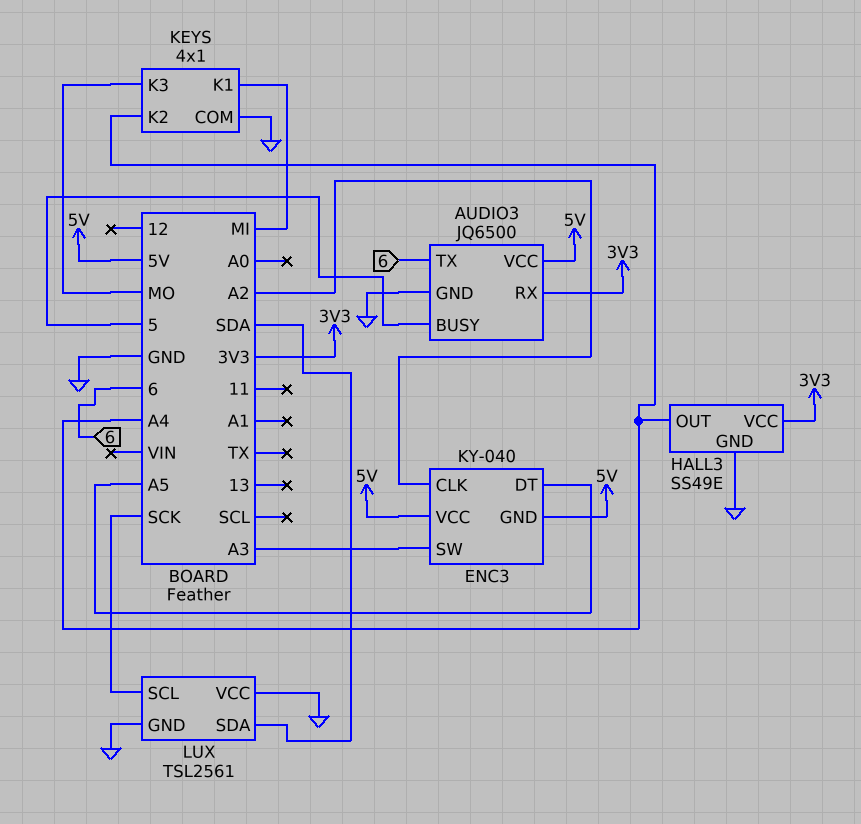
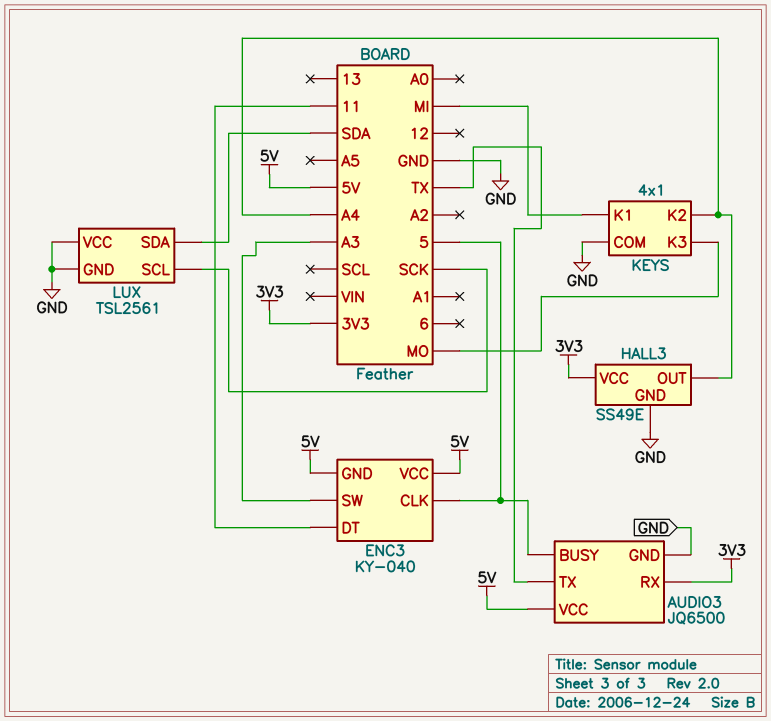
AUDIO3 pin TX: 6 -> TX
ENC3 pin CLK: A2 -> 5
ENC3 pin DT: A5 -> 11

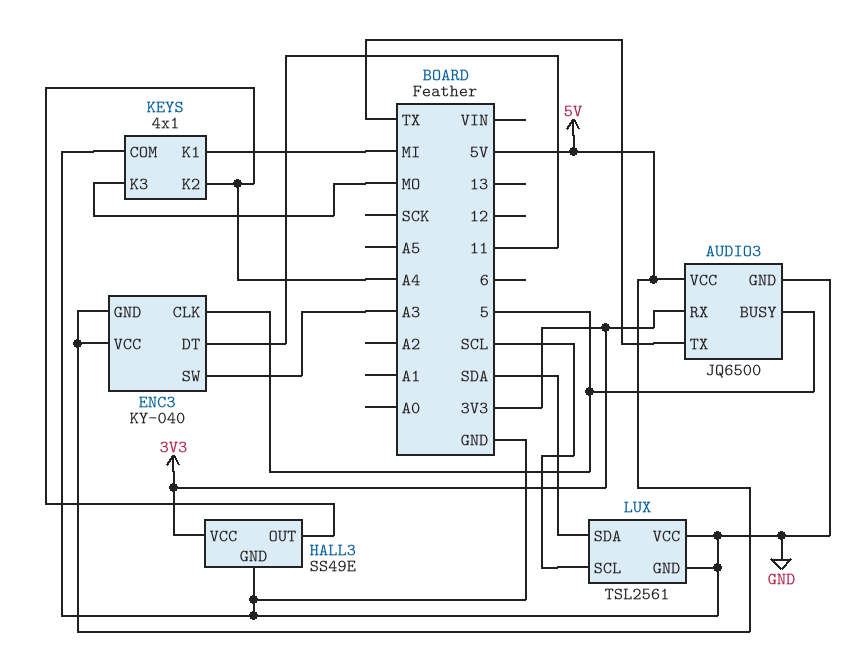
LUX pin SCL: SCK -> SCL

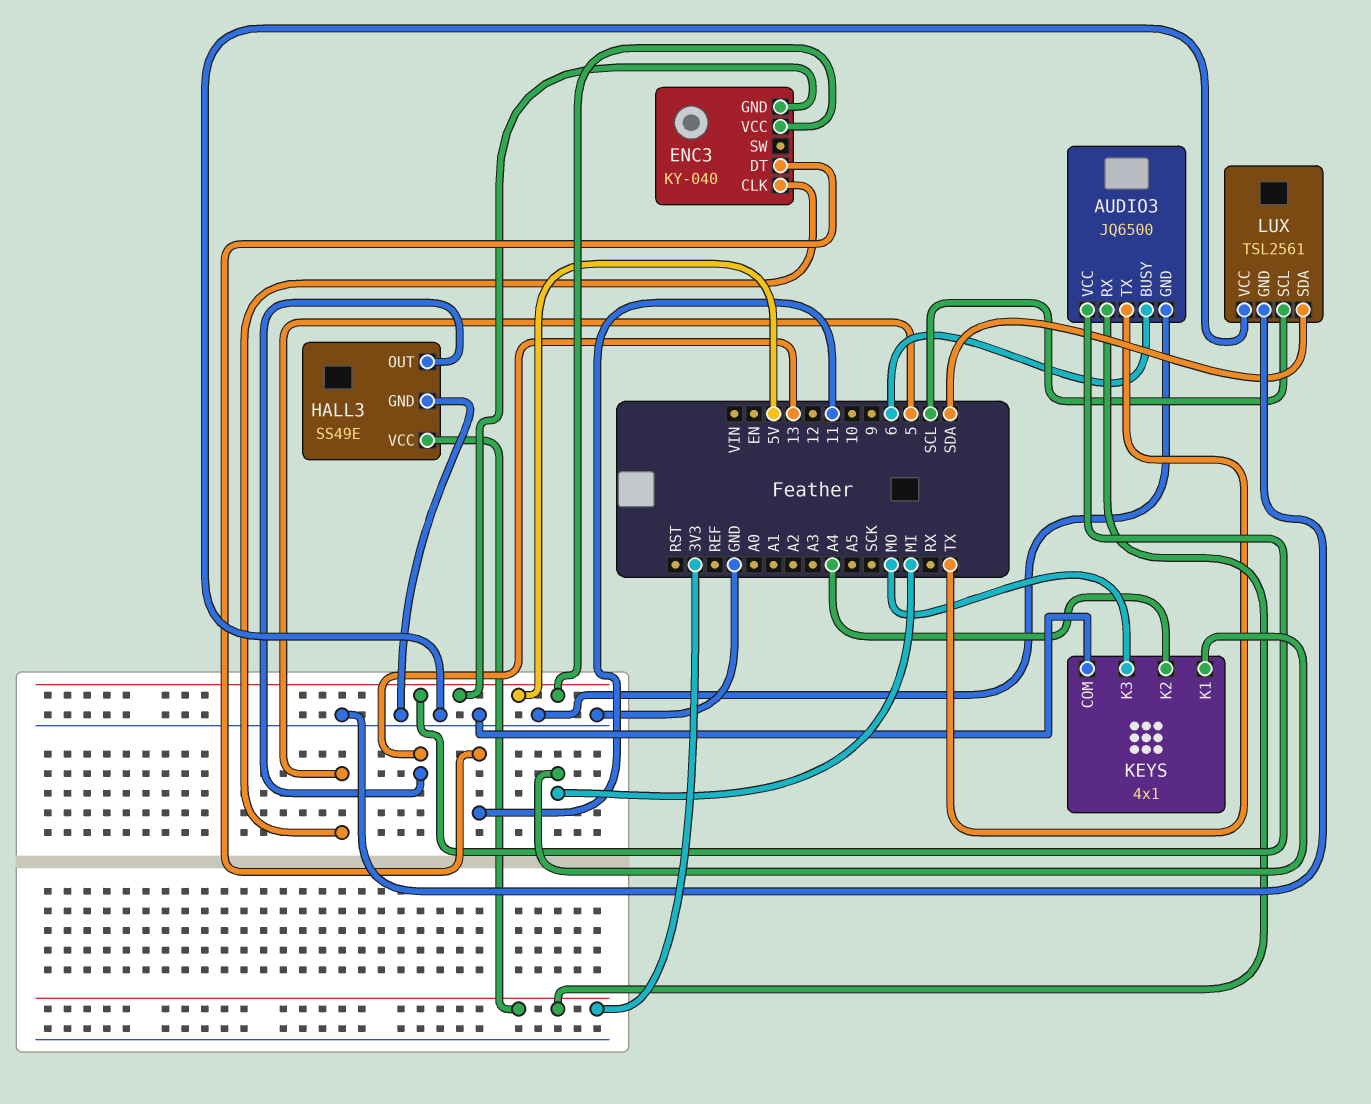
AUDIO3 pin BUSY: 5 -> 6
ENC3 pin SW: A3 -> none
HALL3 pin OUT: A4 -> 13

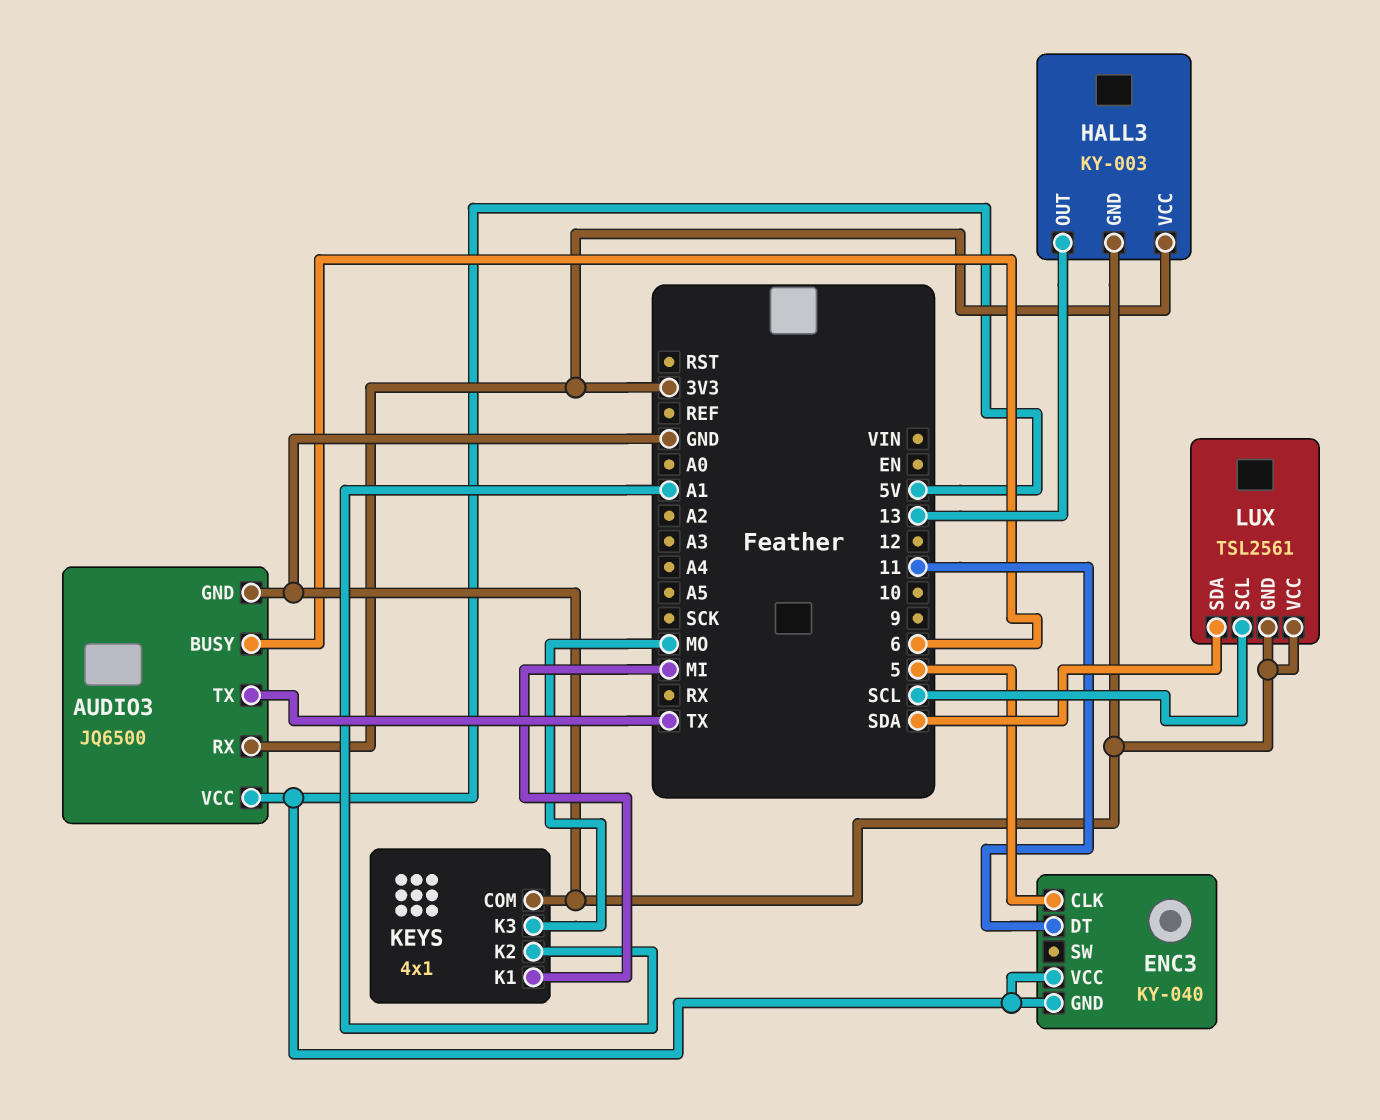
HALL3: SS49E -> KY-003
KEYS pin K2: A4 -> A1

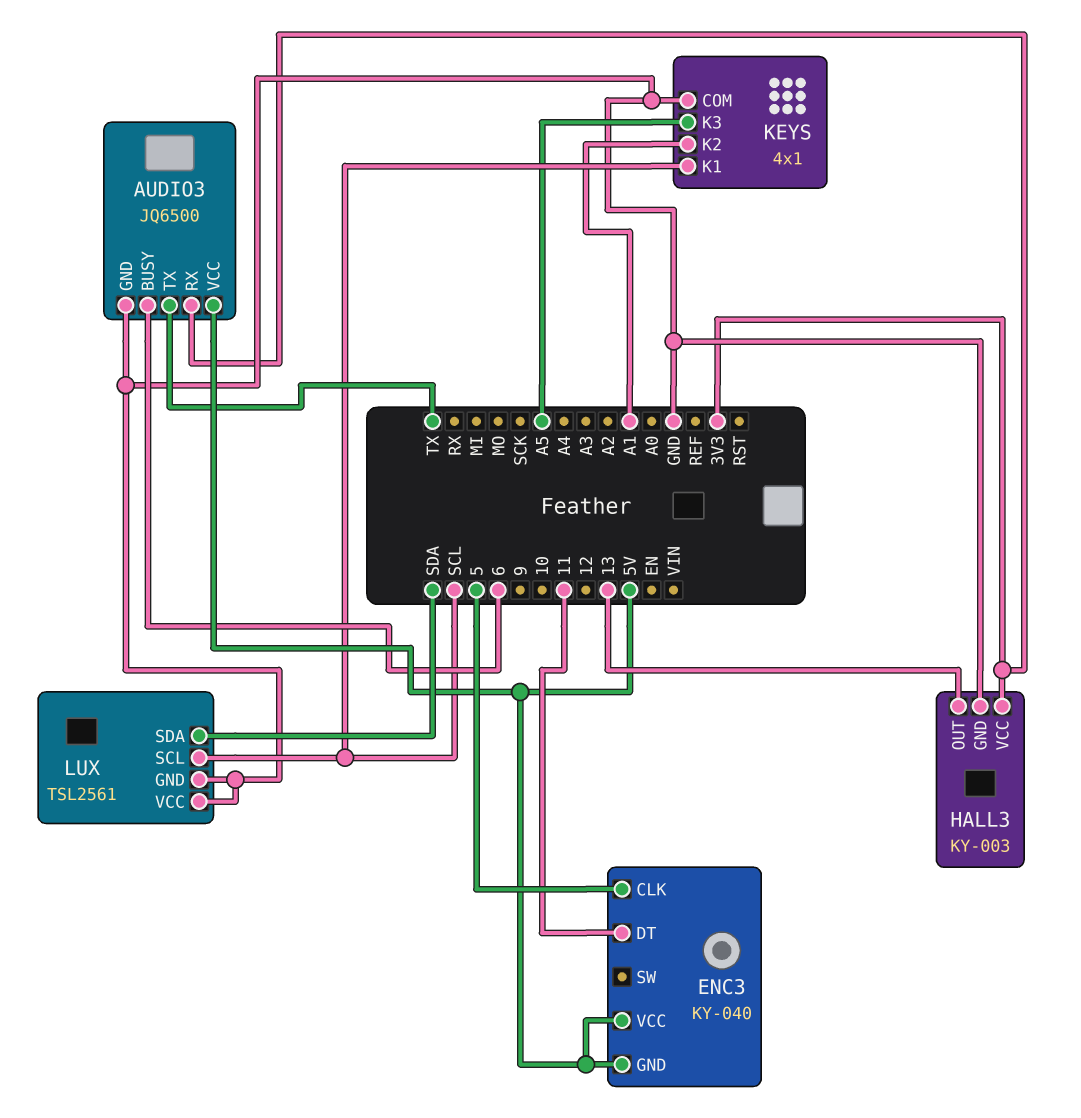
KEYS pin K1: MI -> SCL
KEYS pin K3: MO -> A5

